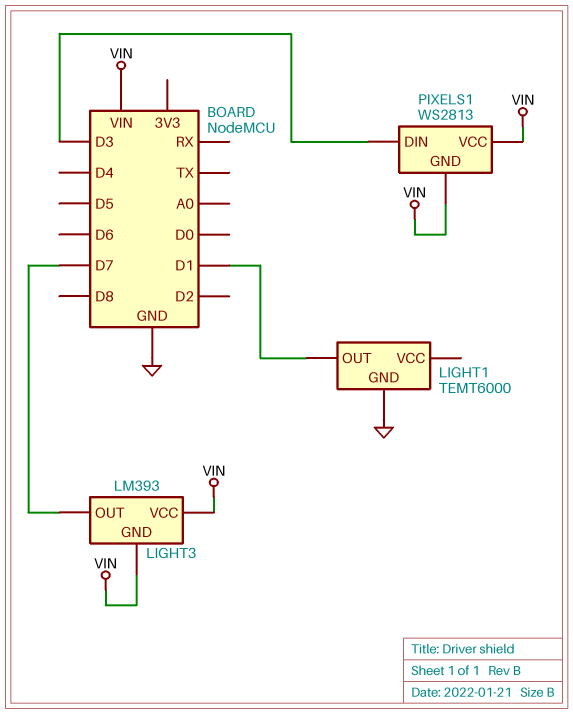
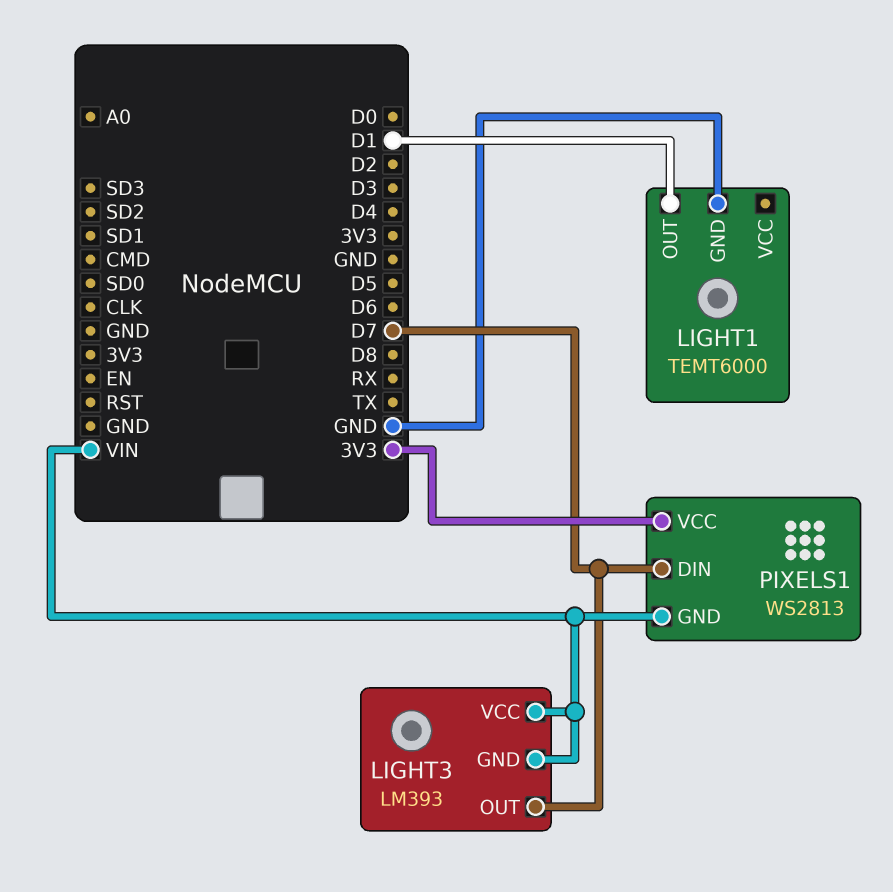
PIXELS1 pin DIN: D3 -> D7
PIXELS1 pin VCC: VIN -> 3V3

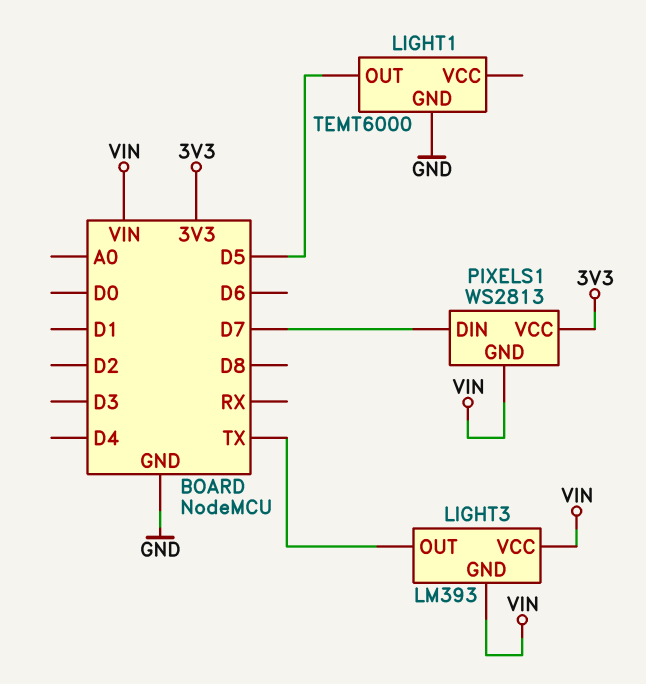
LIGHT1 pin OUT: D1 -> D5
LIGHT3 pin OUT: D7 -> TX

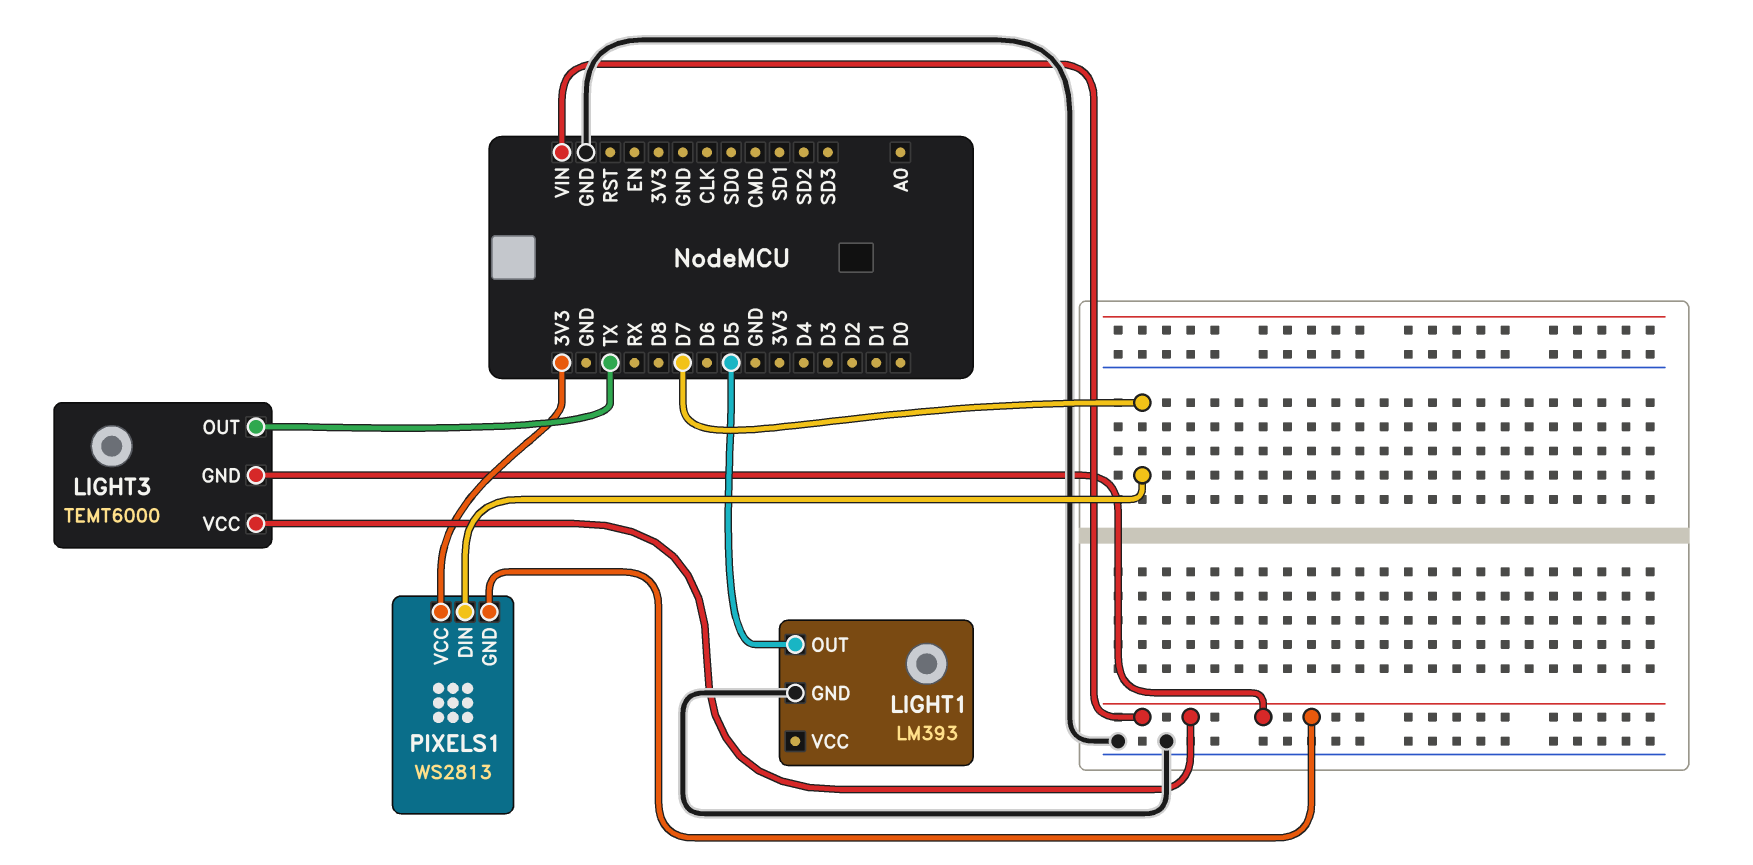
LIGHT1: TEMT6000 -> LM393
LIGHT3: LM393 -> TEMT6000

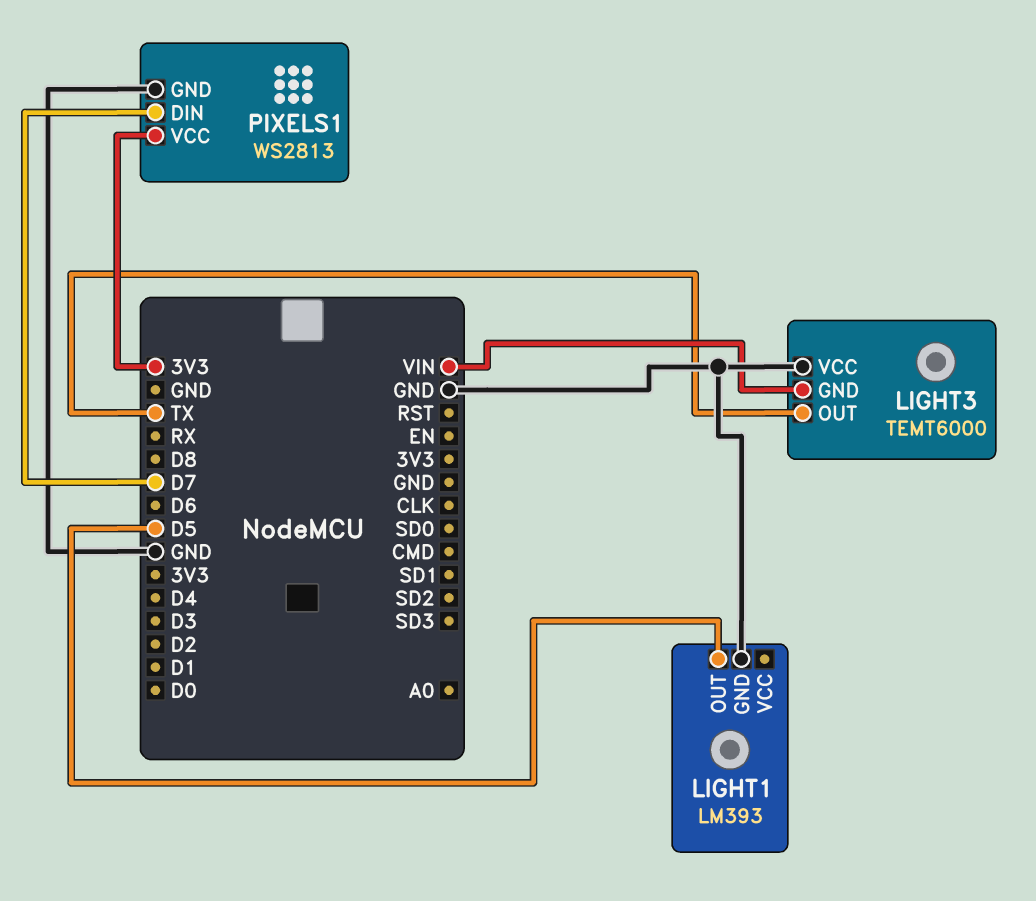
LIGHT3 pin VCC: VIN -> GND
PIXELS1 pin GND: VIN -> GND

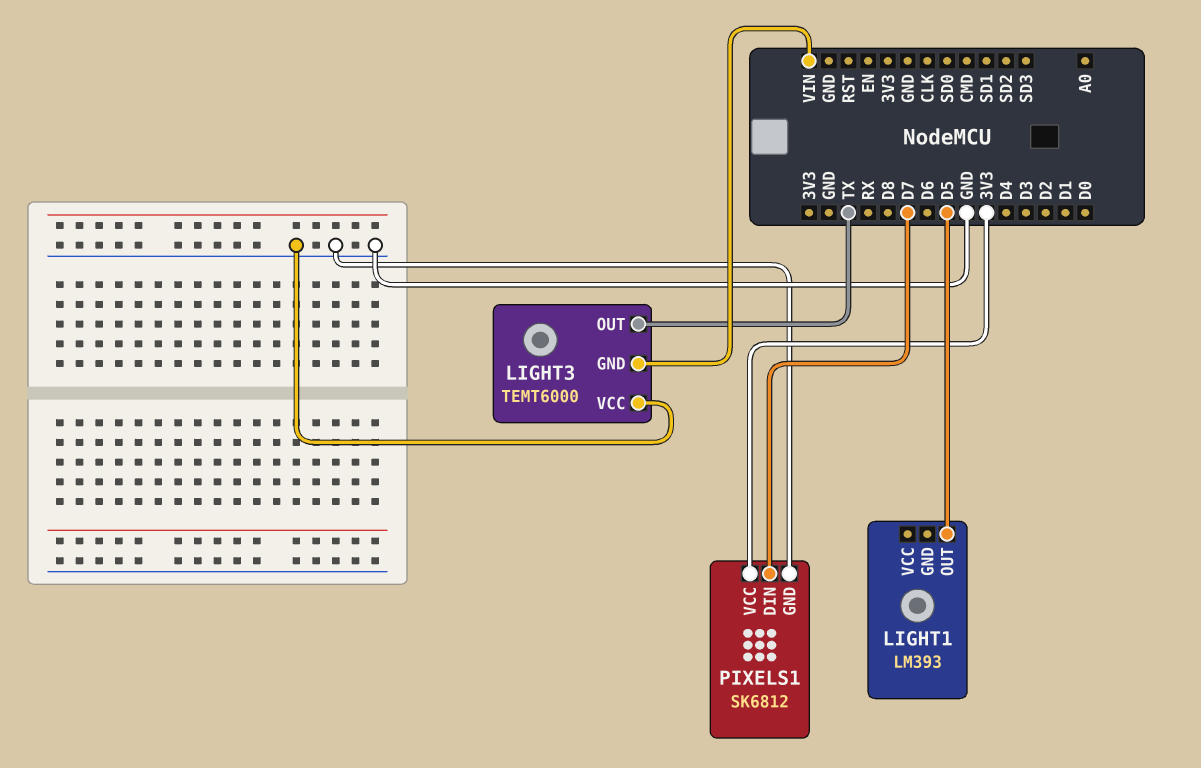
LIGHT1 pin GND: GND -> none
PIXELS1: WS2813 -> SK6812

